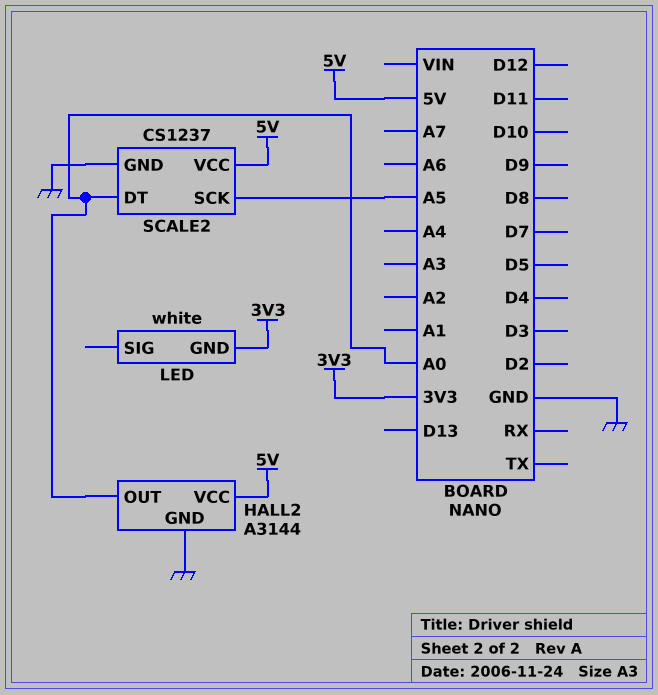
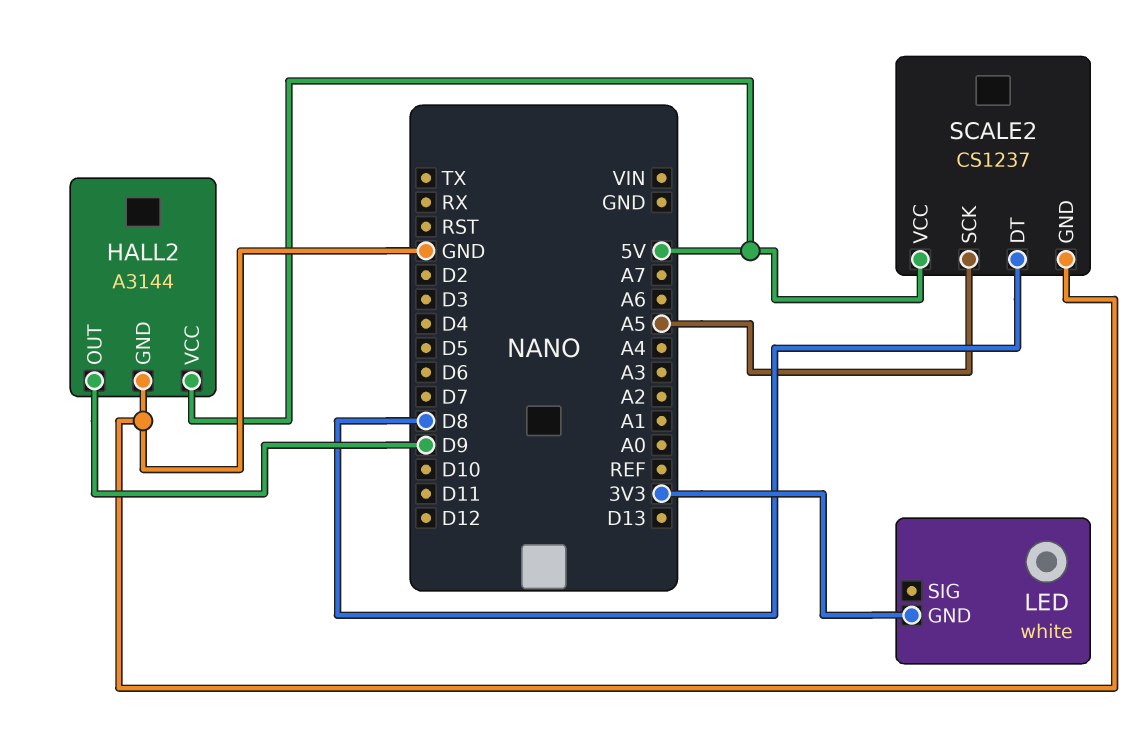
HALL2 pin OUT: A0 -> D9
SCALE2 pin DT: A0 -> D8

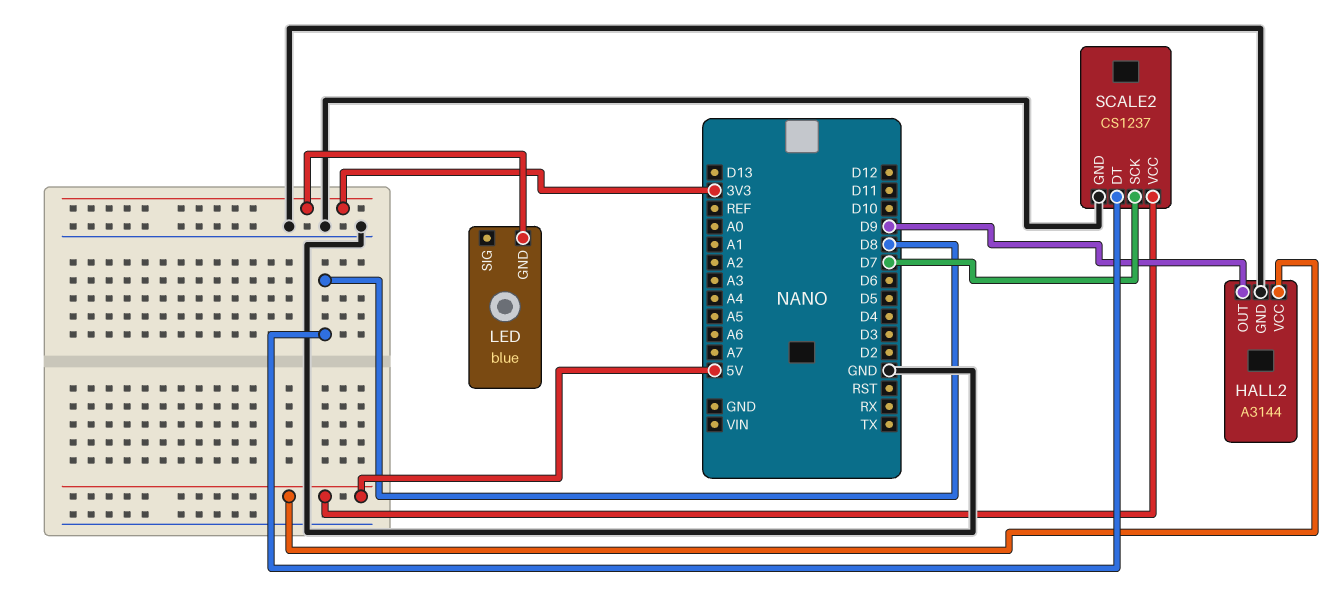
LED: white -> blue
SCALE2 pin SCK: A5 -> D7

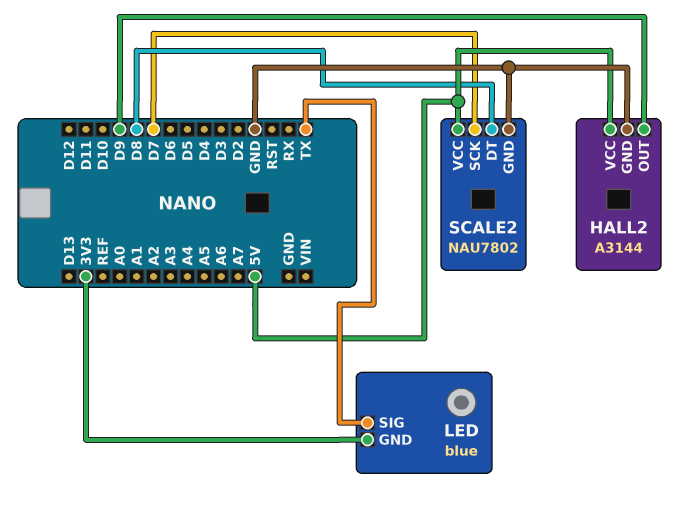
LED pin SIG: none -> TX
SCALE2: CS1237 -> NAU7802

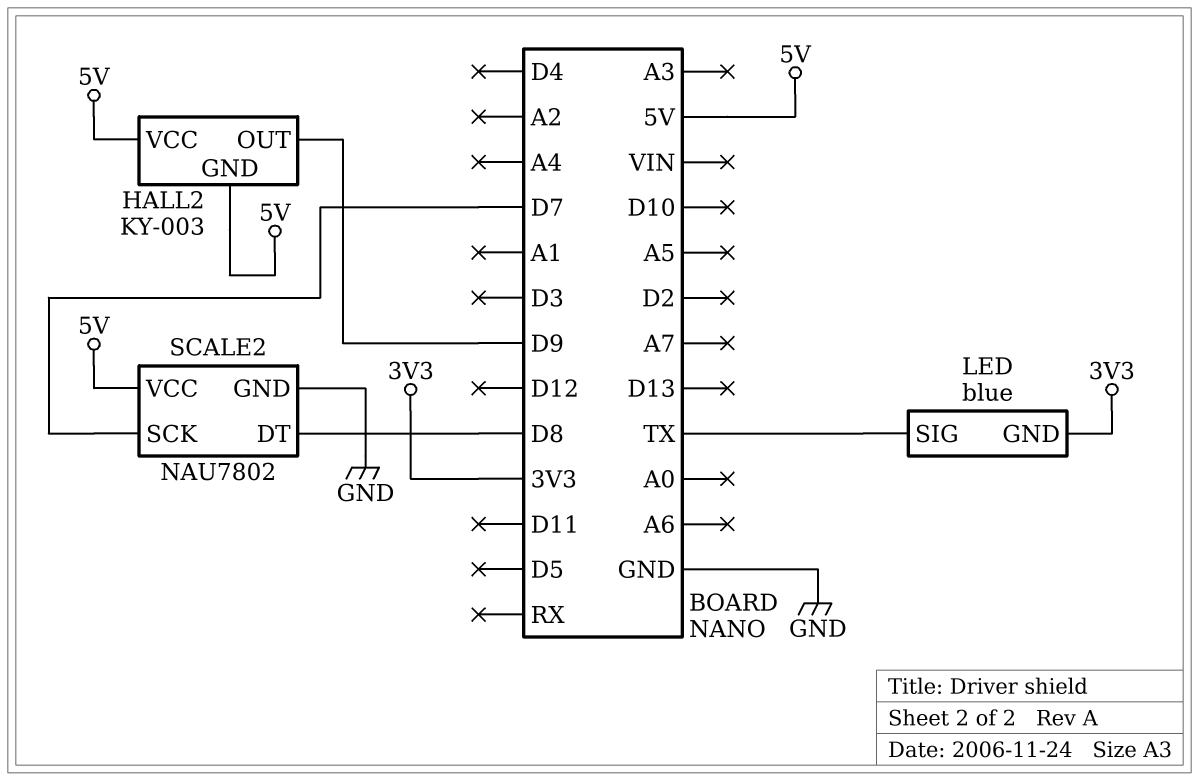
HALL2: A3144 -> KY-003
HALL2 pin GND: GND -> 5V

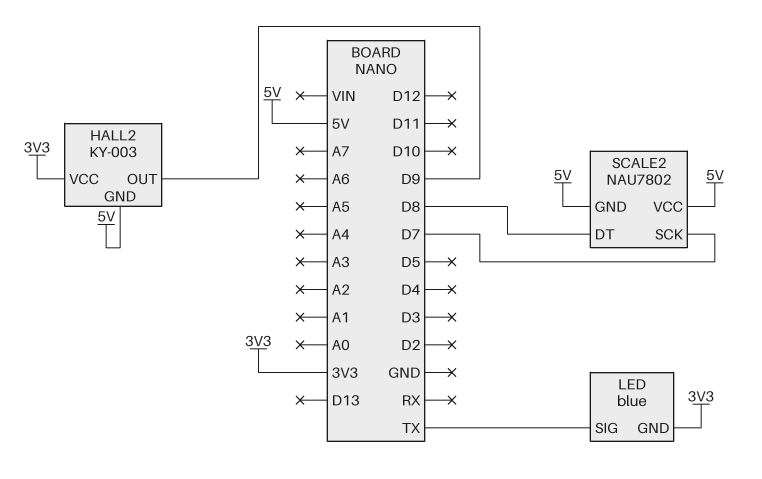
HALL2 pin VCC: 5V -> 3V3
SCALE2 pin GND: GND -> 5V

